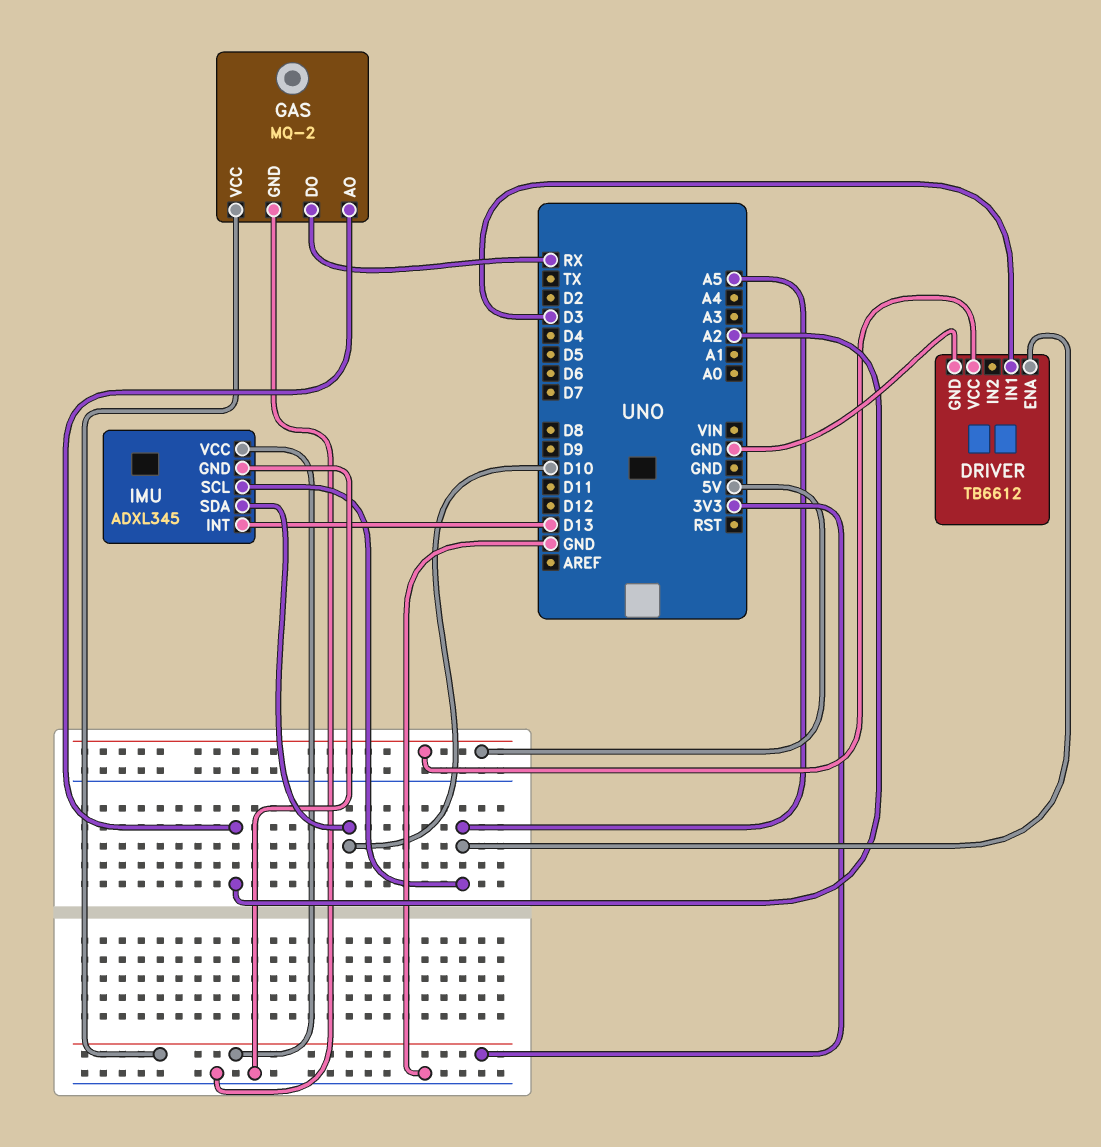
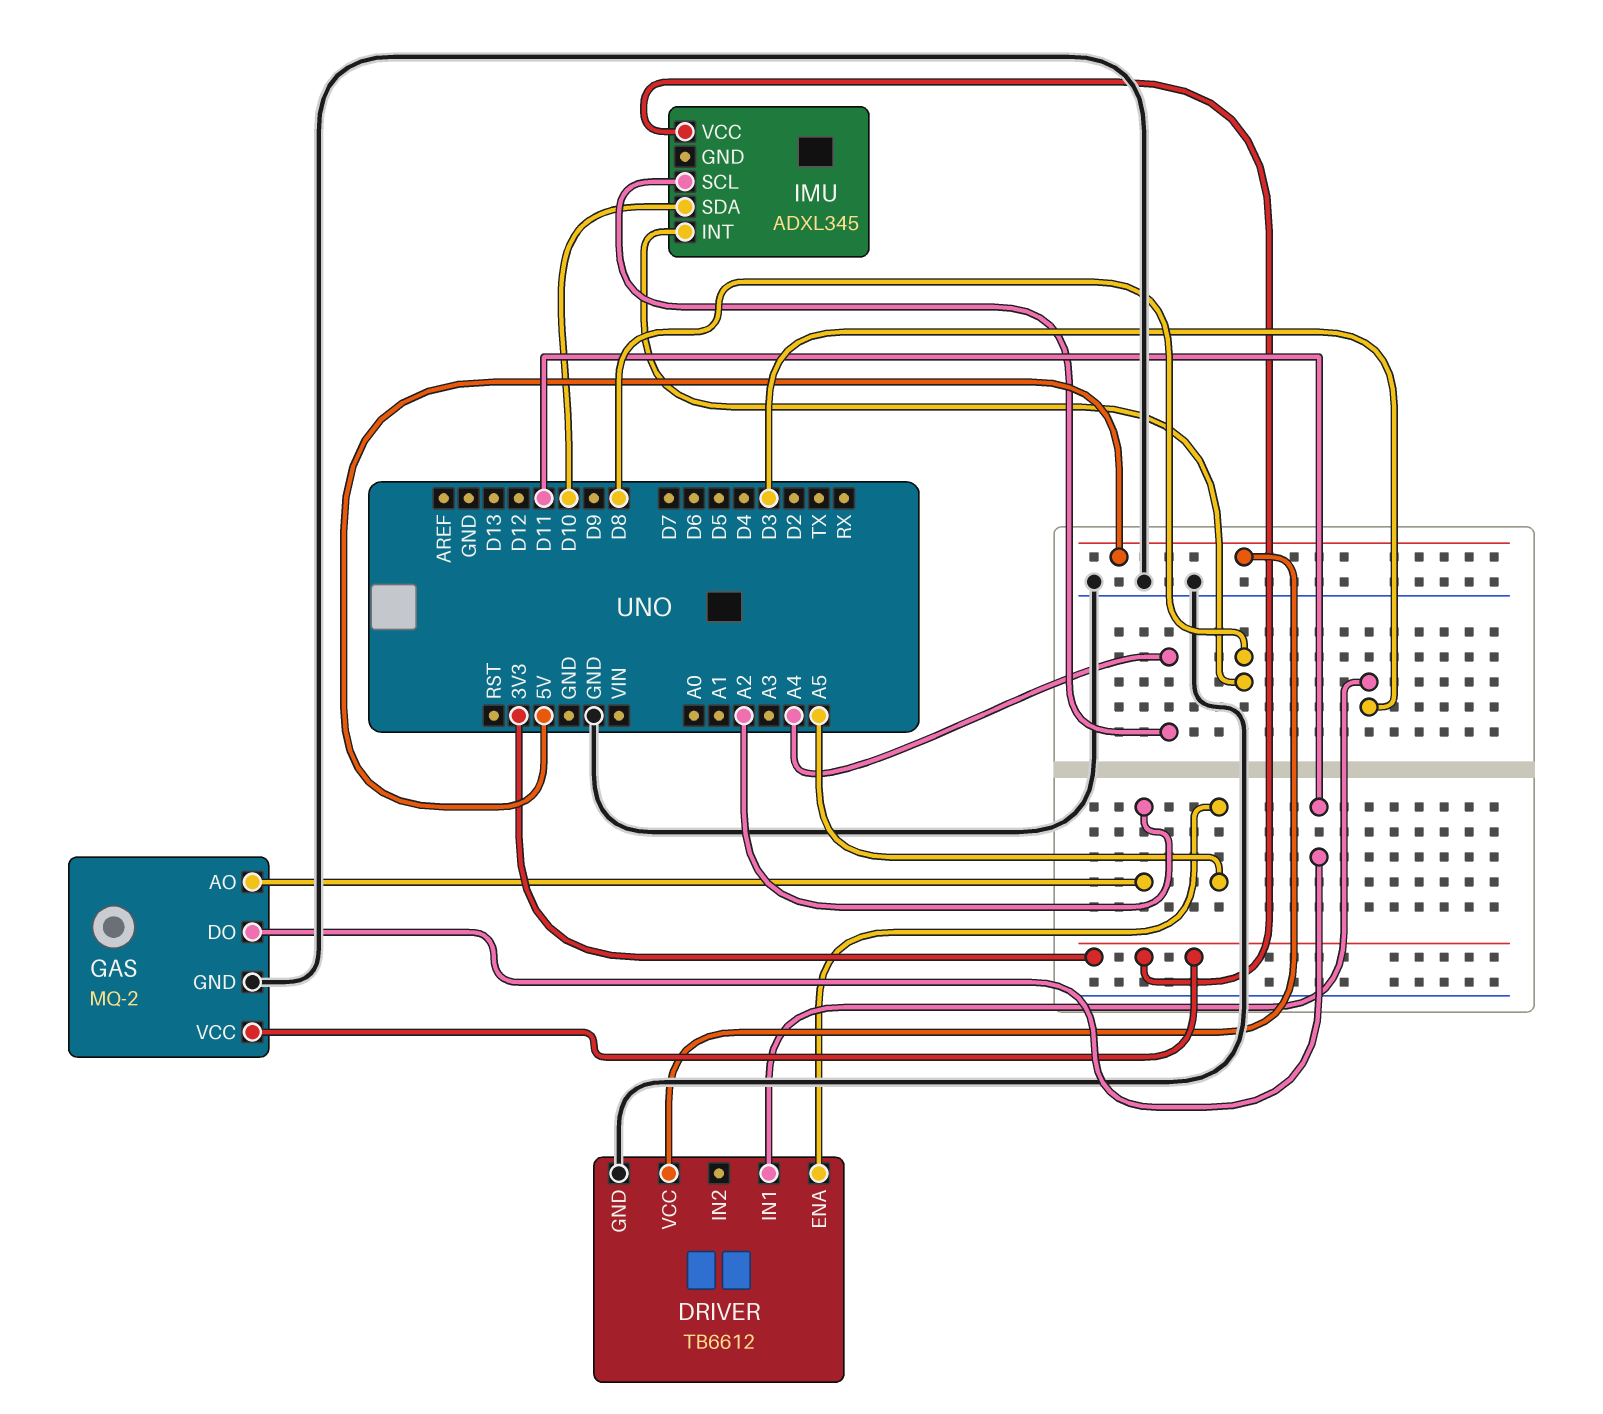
GAS pin DO: RX -> D11
IMU pin GND: GND -> none
IMU pin INT: D13 -> D8
IMU pin SCL: A5 -> A4

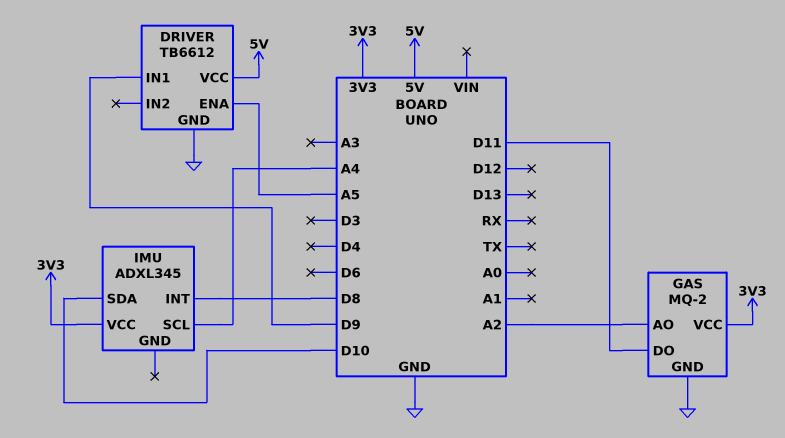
DRIVER pin IN1: D3 -> D9

